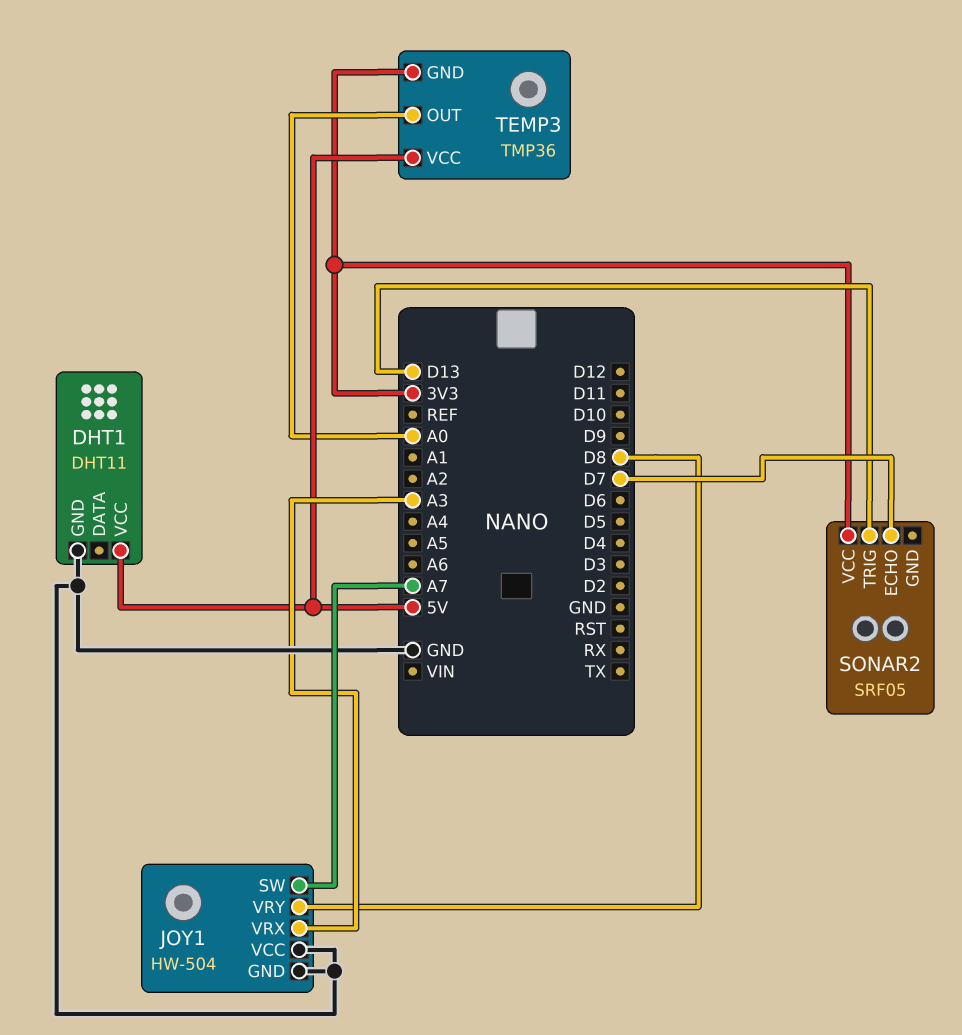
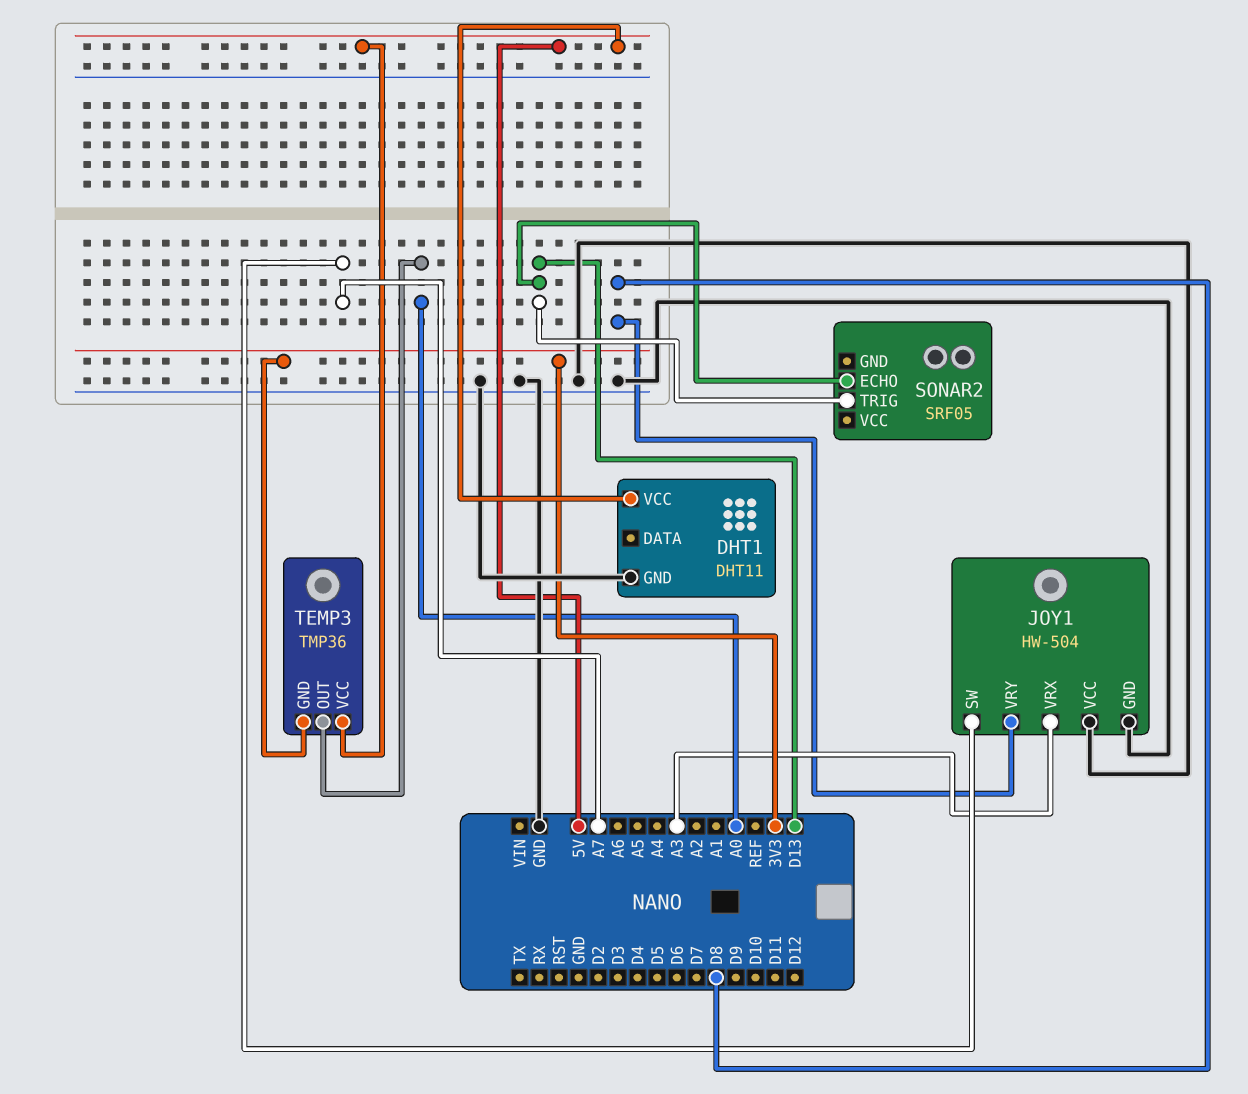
SONAR2 pin ECHO: D7 -> D13
SONAR2 pin VCC: 3V3 -> none

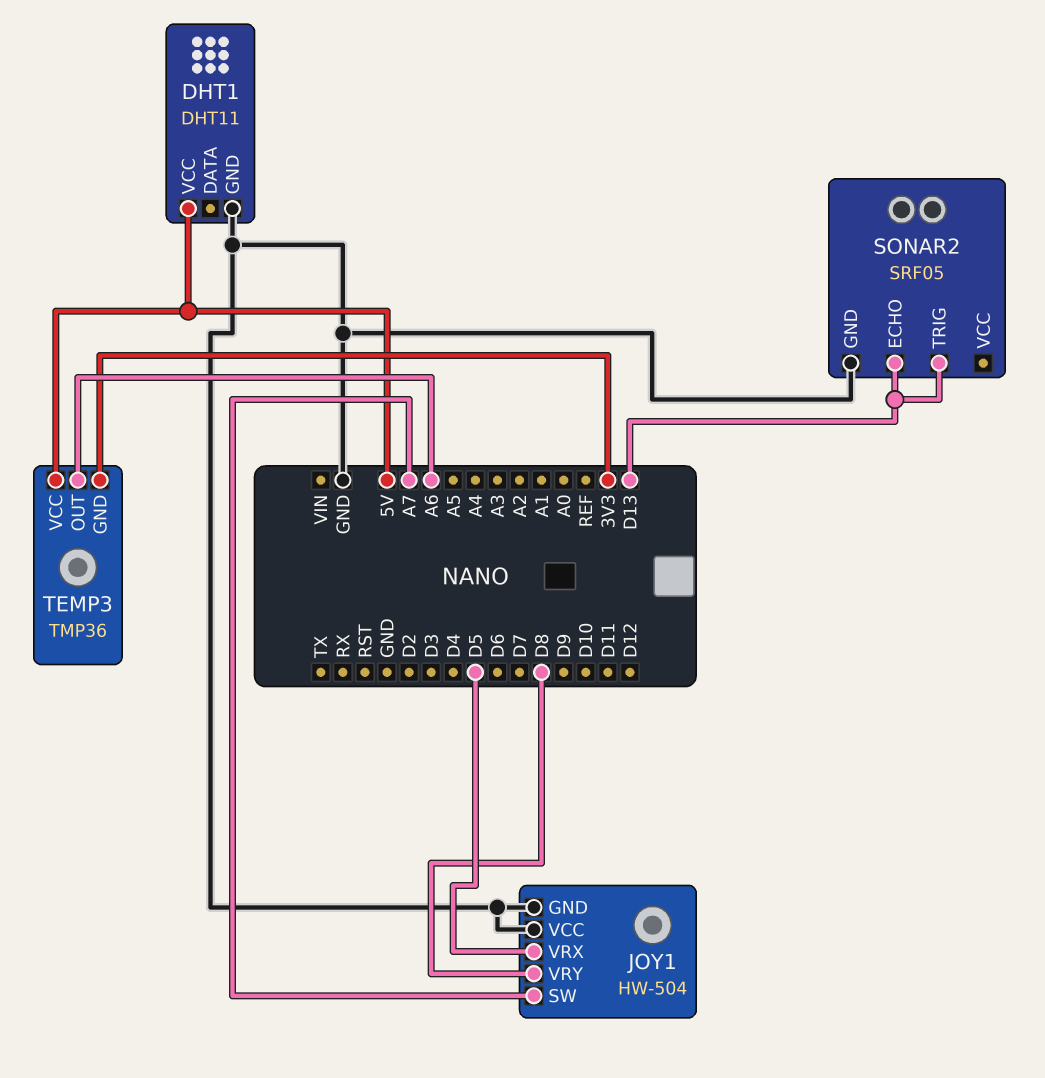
JOY1 pin VRX: A3 -> D5
SONAR2 pin GND: none -> GND
TEMP3 pin OUT: A0 -> A6

